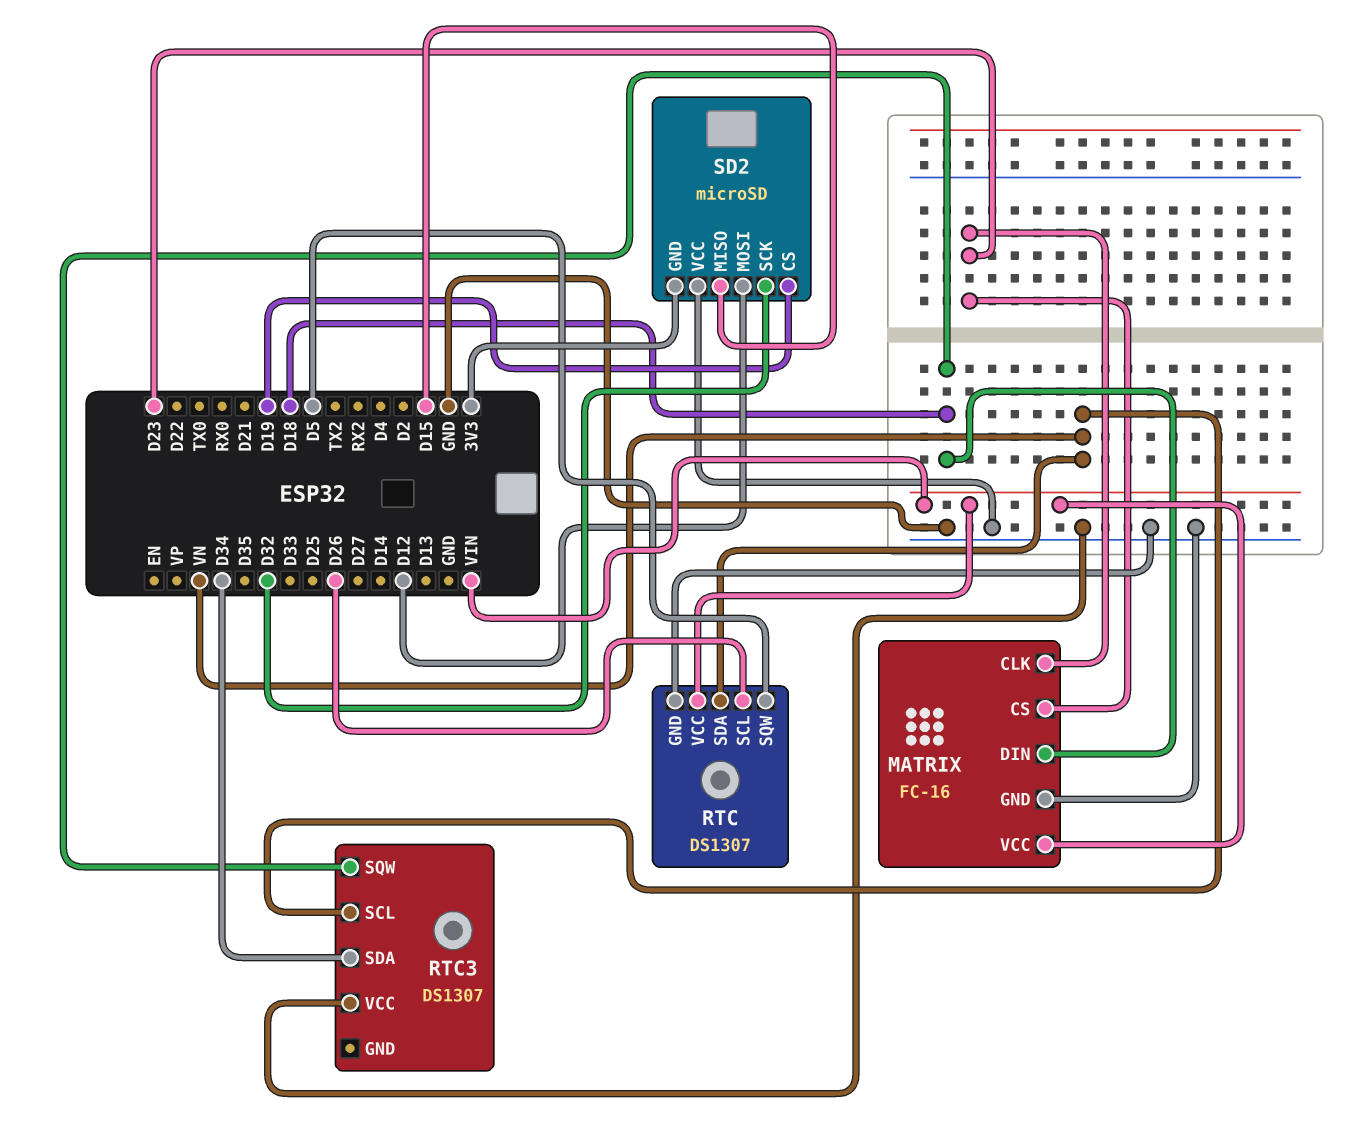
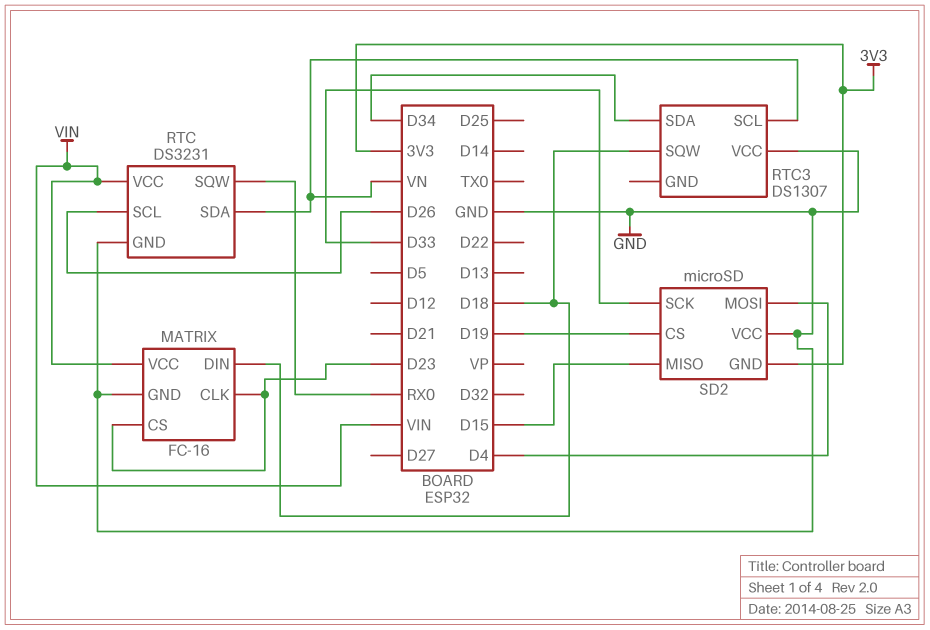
RTC: DS1307 -> DS3231
RTC pin SQW: D5 -> RX0
SD2 pin MOSI: D12 -> D4
SD2 pin SCK: D32 -> D33

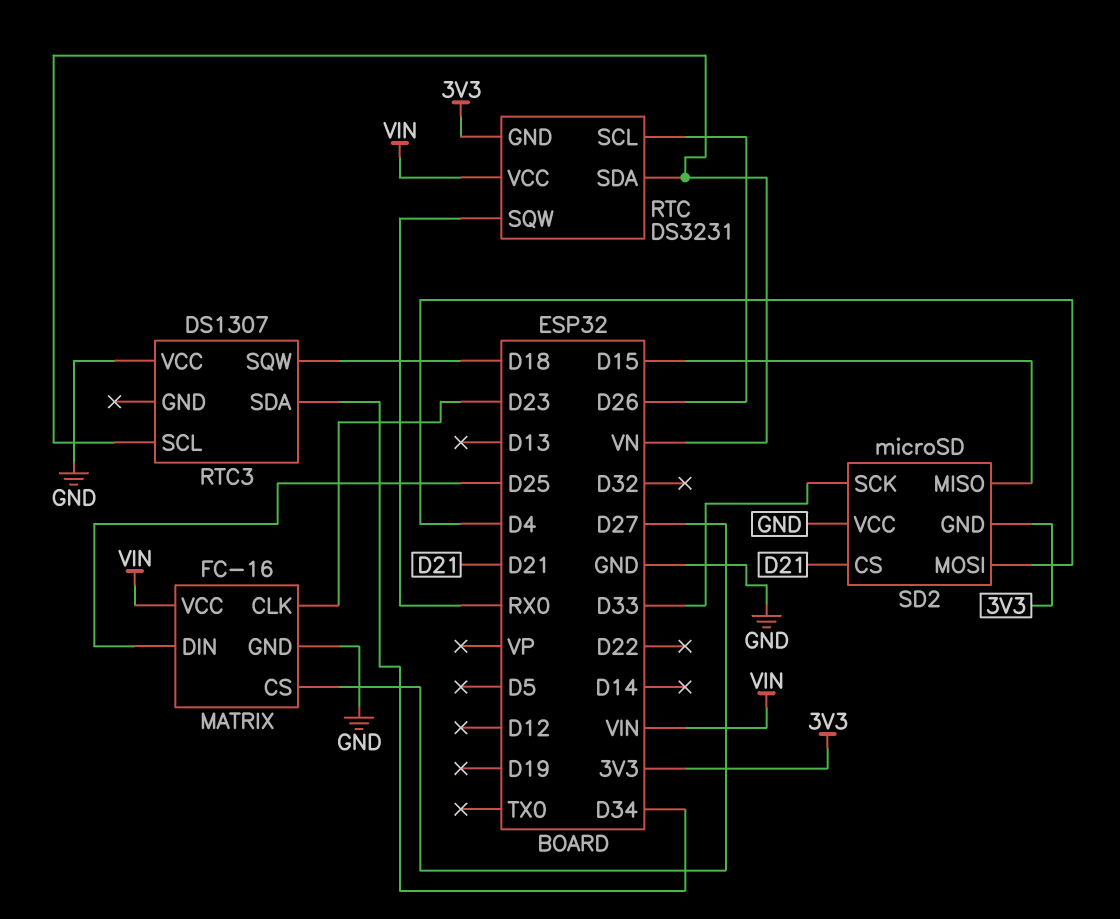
MATRIX pin CS: D23 -> D27
MATRIX pin DIN: D18 -> D25
RTC pin GND: GND -> 3V3
SD2 pin CS: D19 -> D21

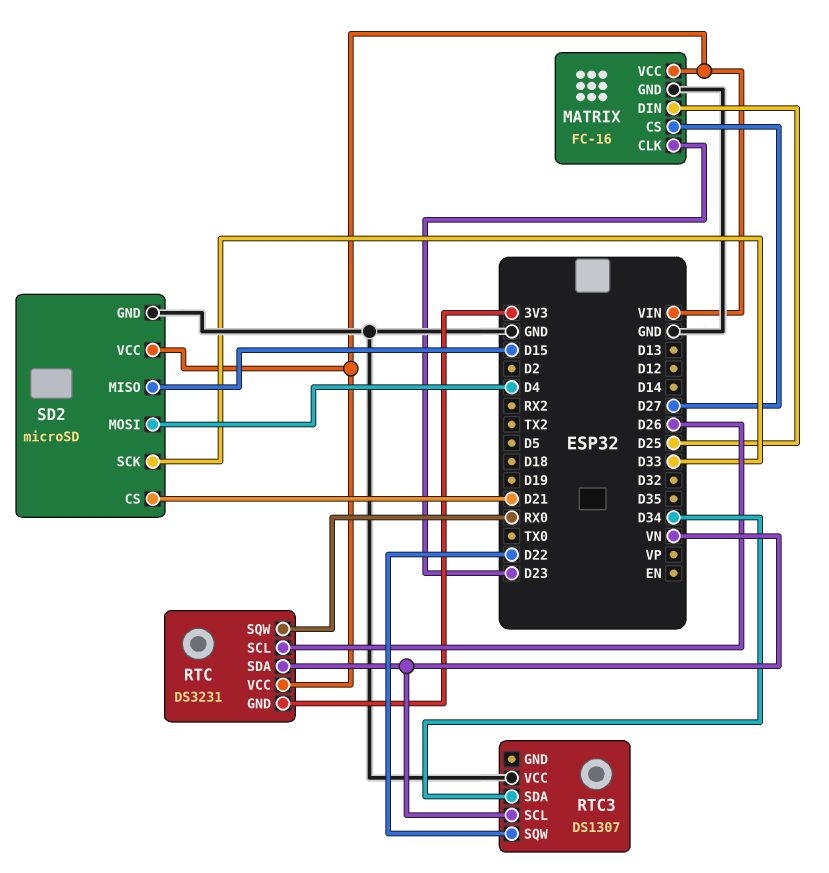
RTC3 pin SQW: D18 -> D22
SD2 pin GND: 3V3 -> GND
SD2 pin VCC: GND -> VIN

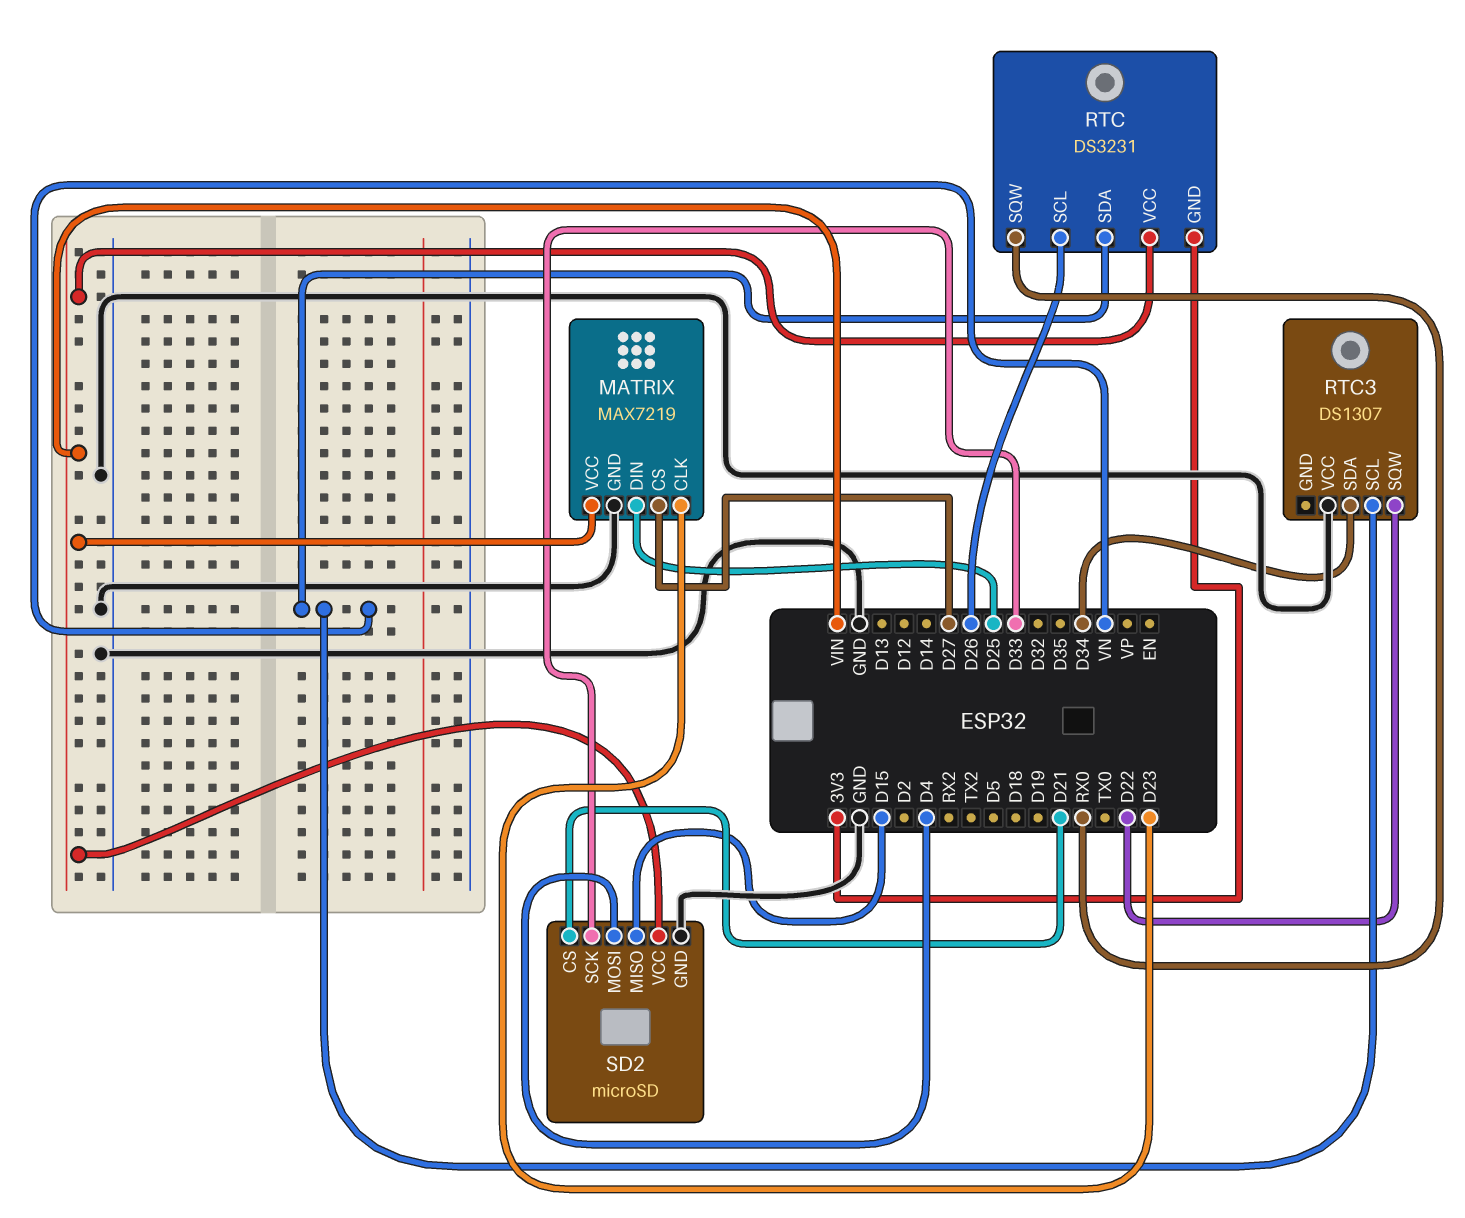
MATRIX: FC-16 -> MAX7219

